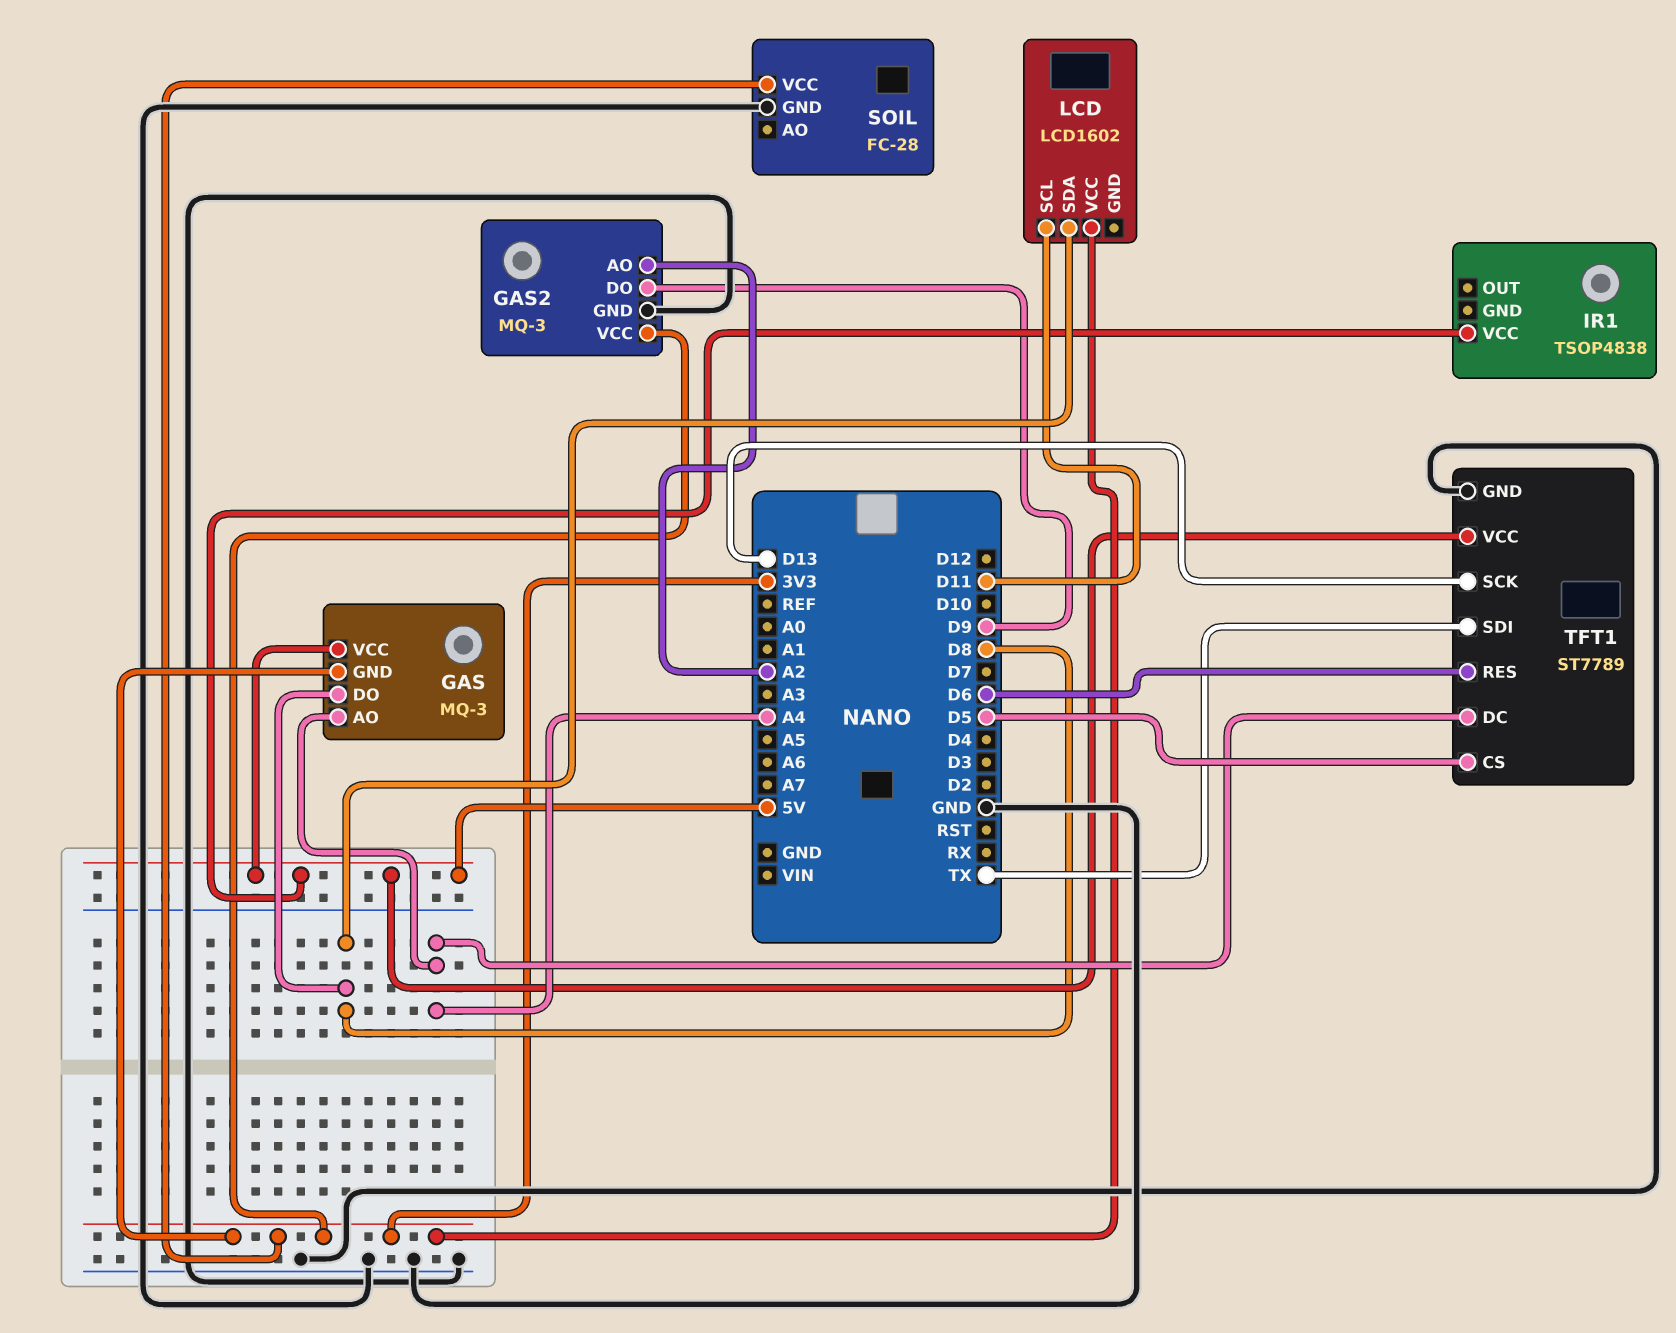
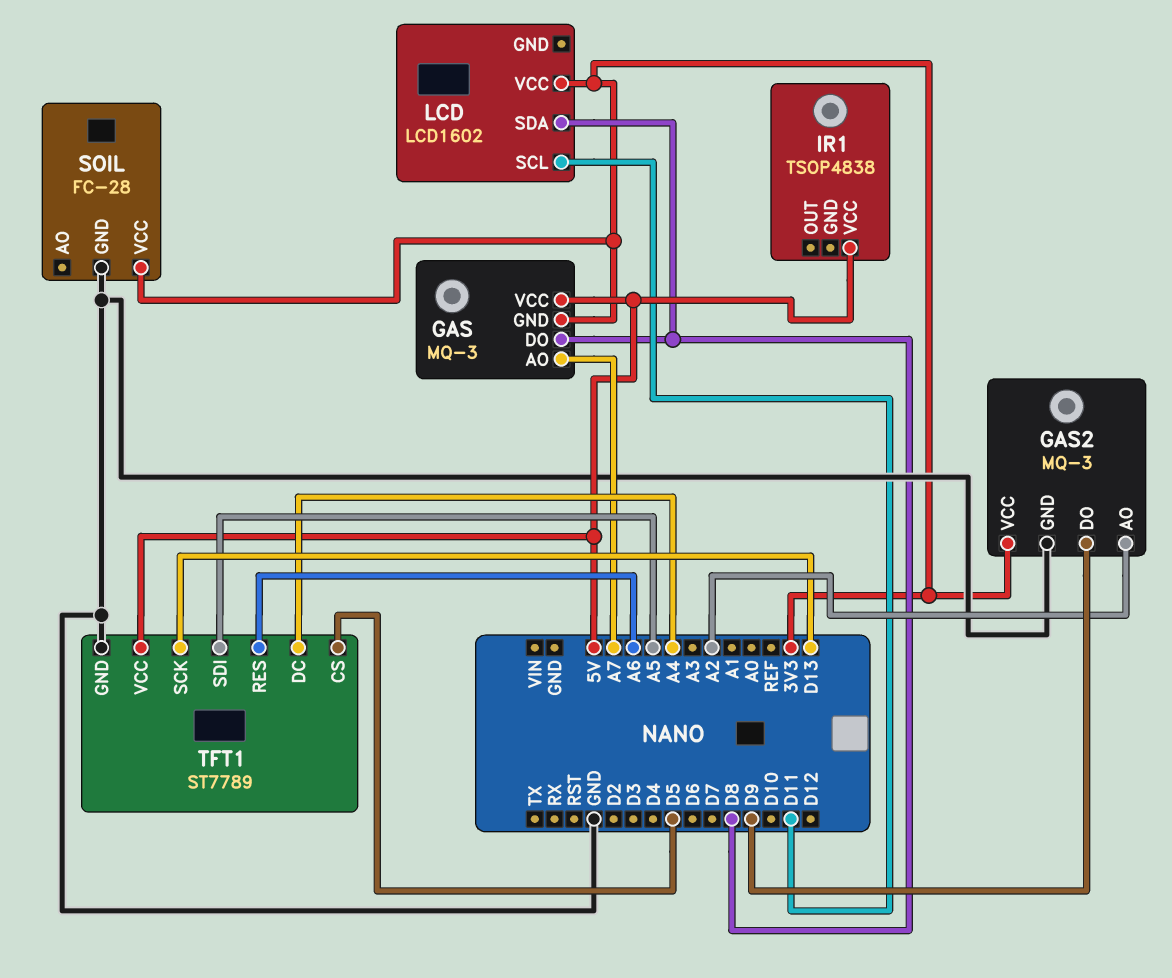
GAS pin AO: A4 -> A7
TFT1 pin RES: D6 -> A6
TFT1 pin SDI: TX -> A5

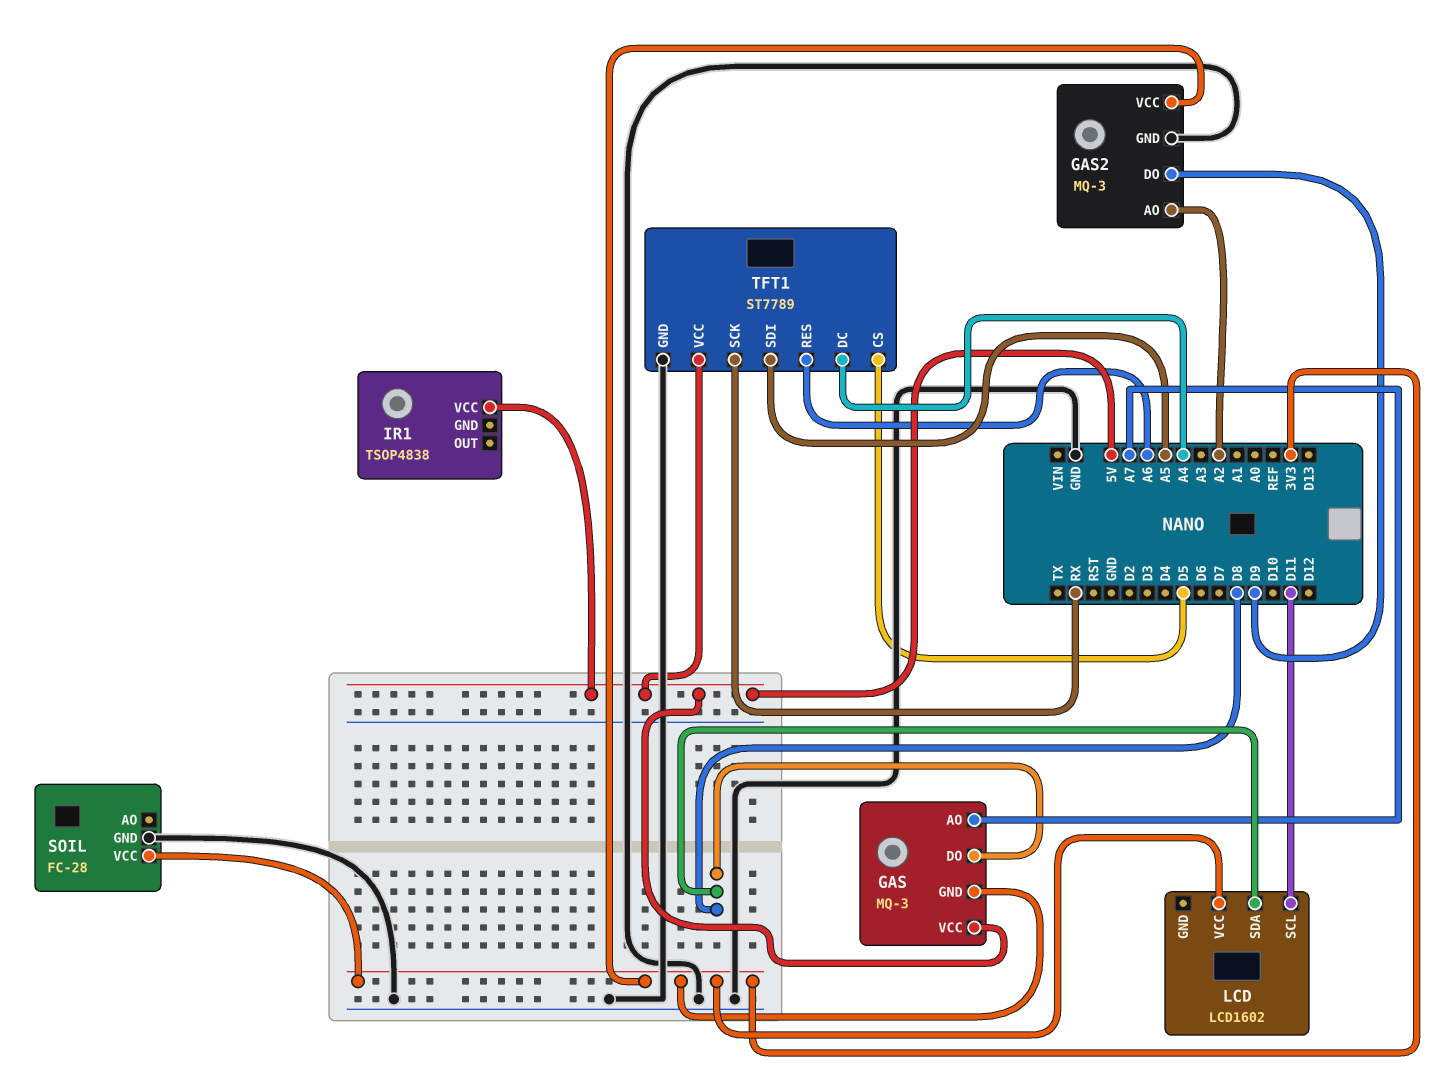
TFT1 pin SCK: D13 -> RX

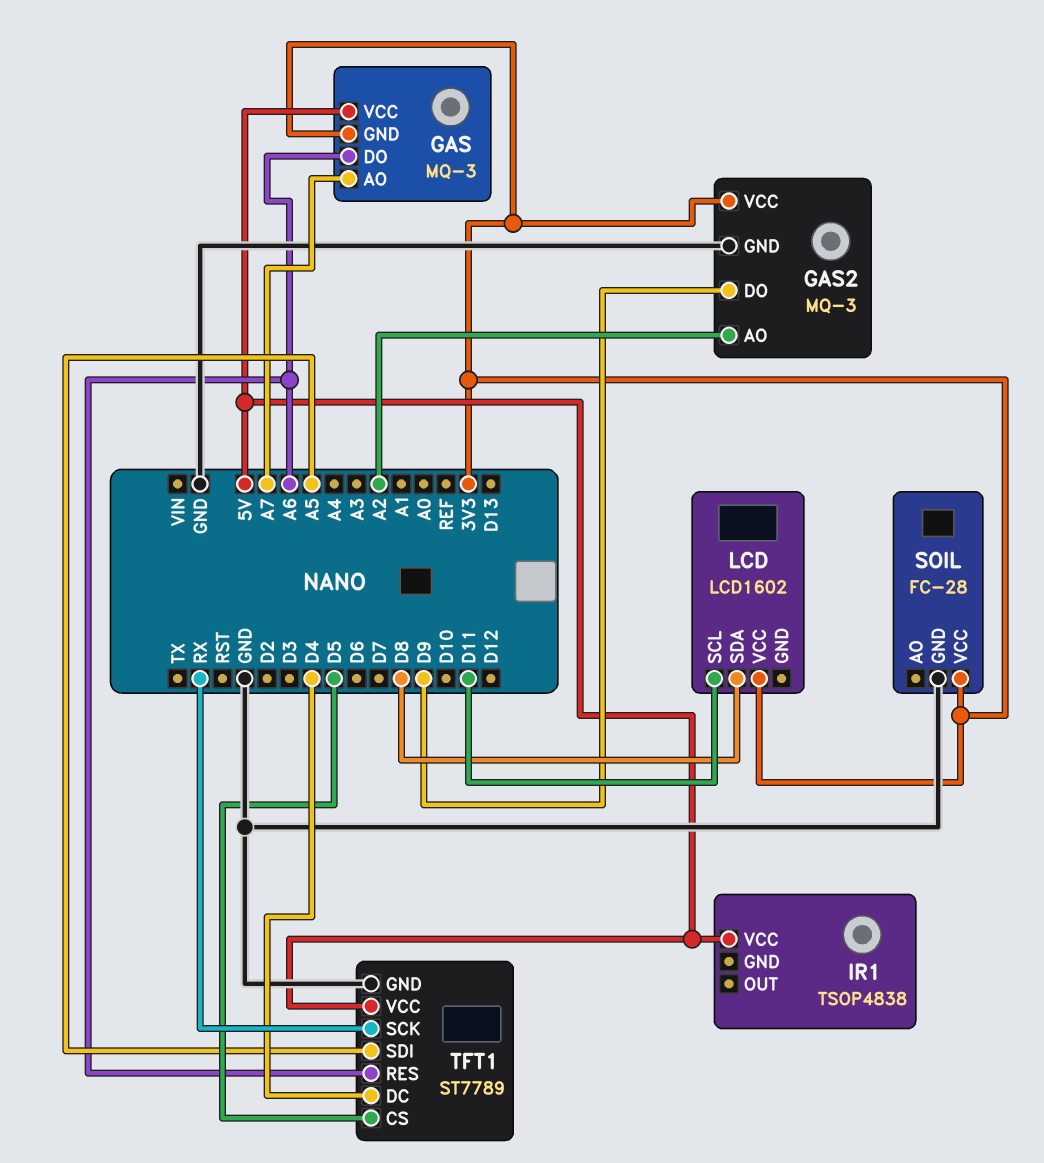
GAS pin DO: D8 -> A6
TFT1 pin DC: A4 -> D4

